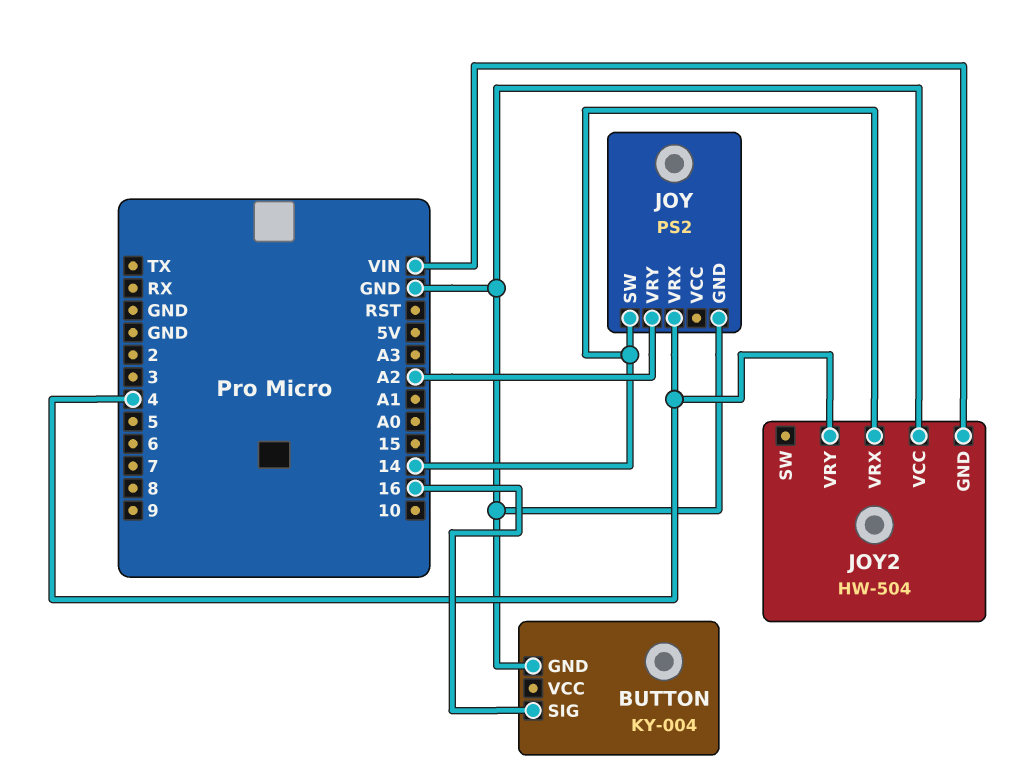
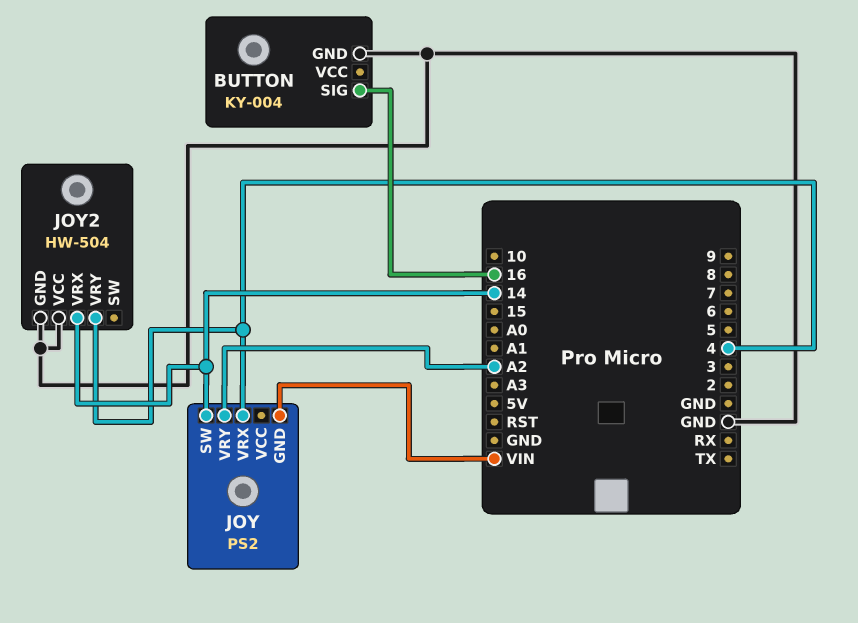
JOY pin GND: GND -> VIN
JOY2 pin GND: VIN -> GND

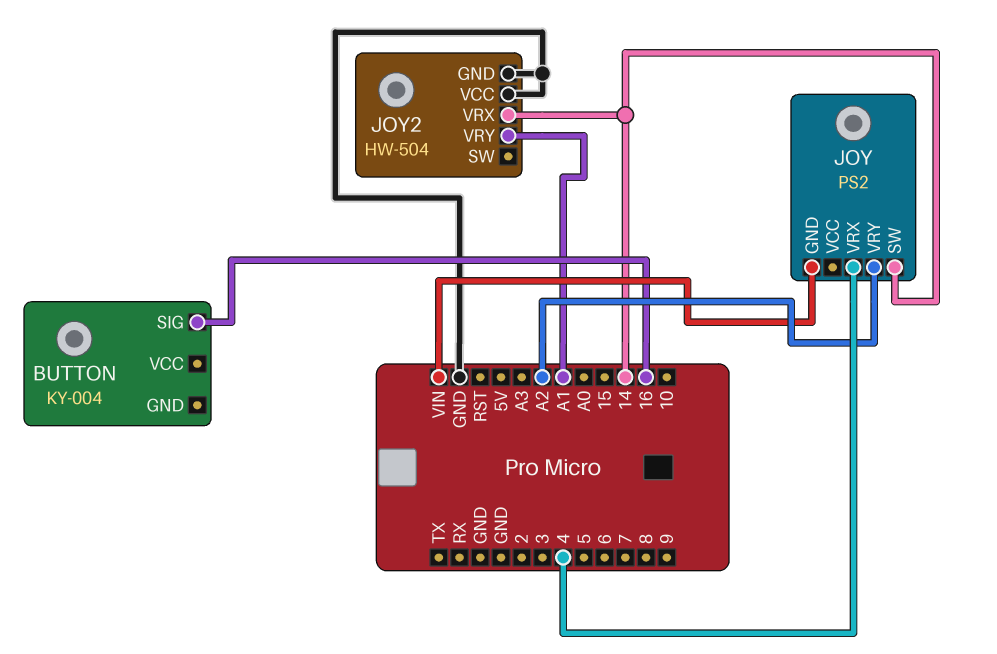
BUTTON pin GND: GND -> none
JOY2 pin VRY: 4 -> A1

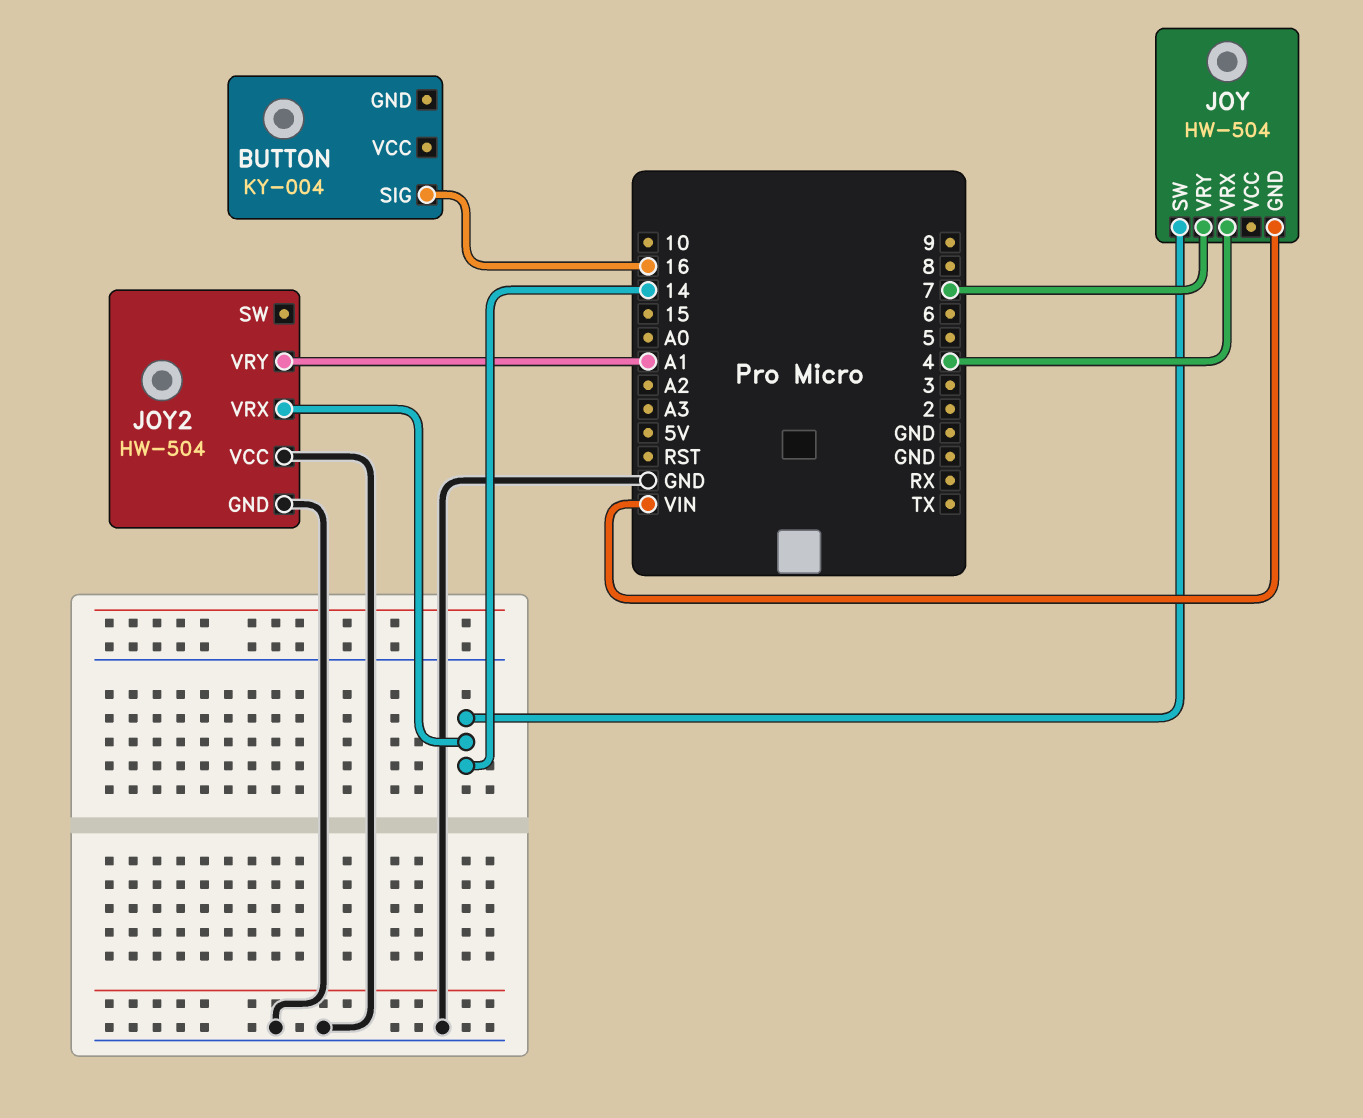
JOY: PS2 -> HW-504
JOY pin VRY: A2 -> 7

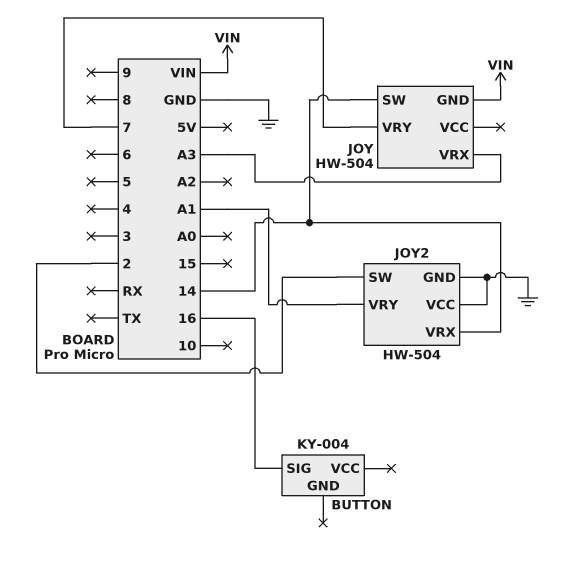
JOY pin VRX: 4 -> A3
JOY2 pin SW: none -> 2

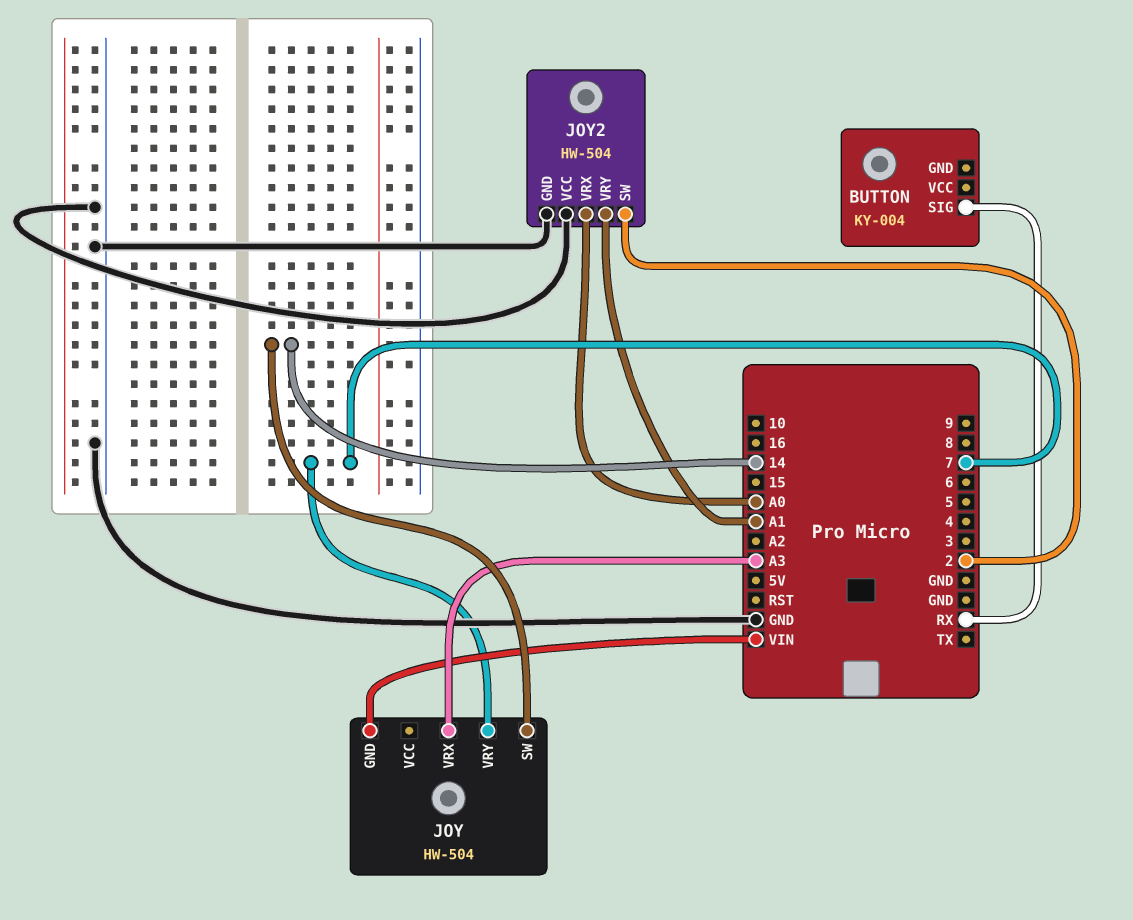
BUTTON pin SIG: 16 -> RX
JOY2 pin VRX: 14 -> A0

